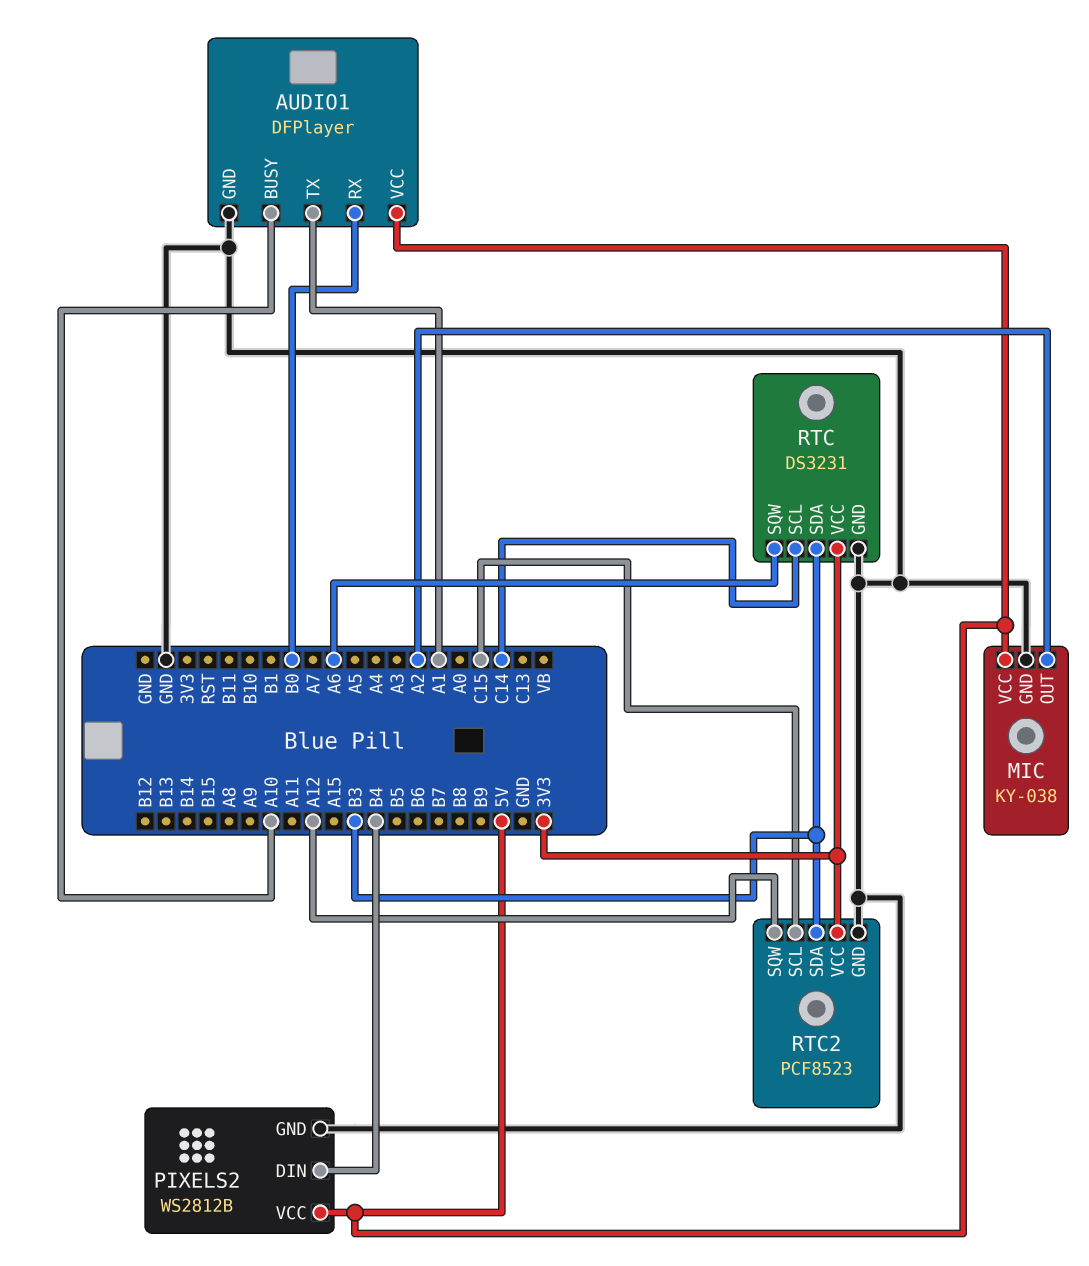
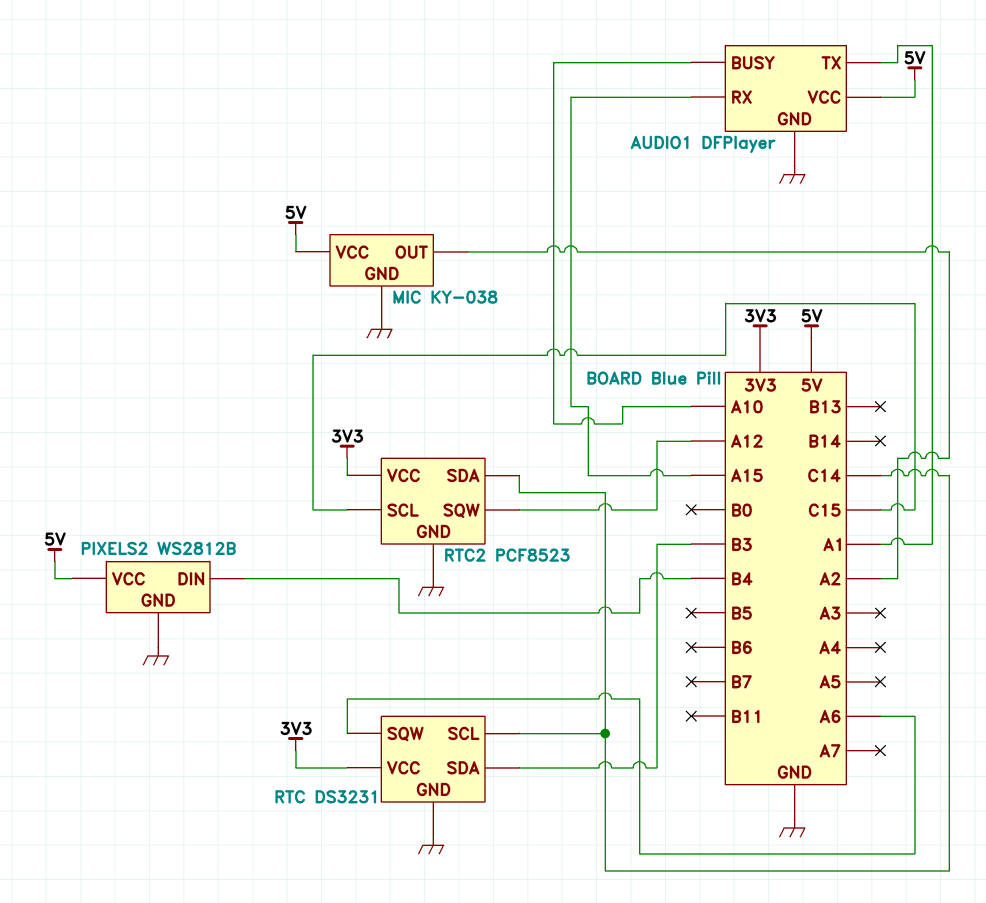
AUDIO1 pin RX: B0 -> A15
RTC2 pin SDA: B3 -> C14

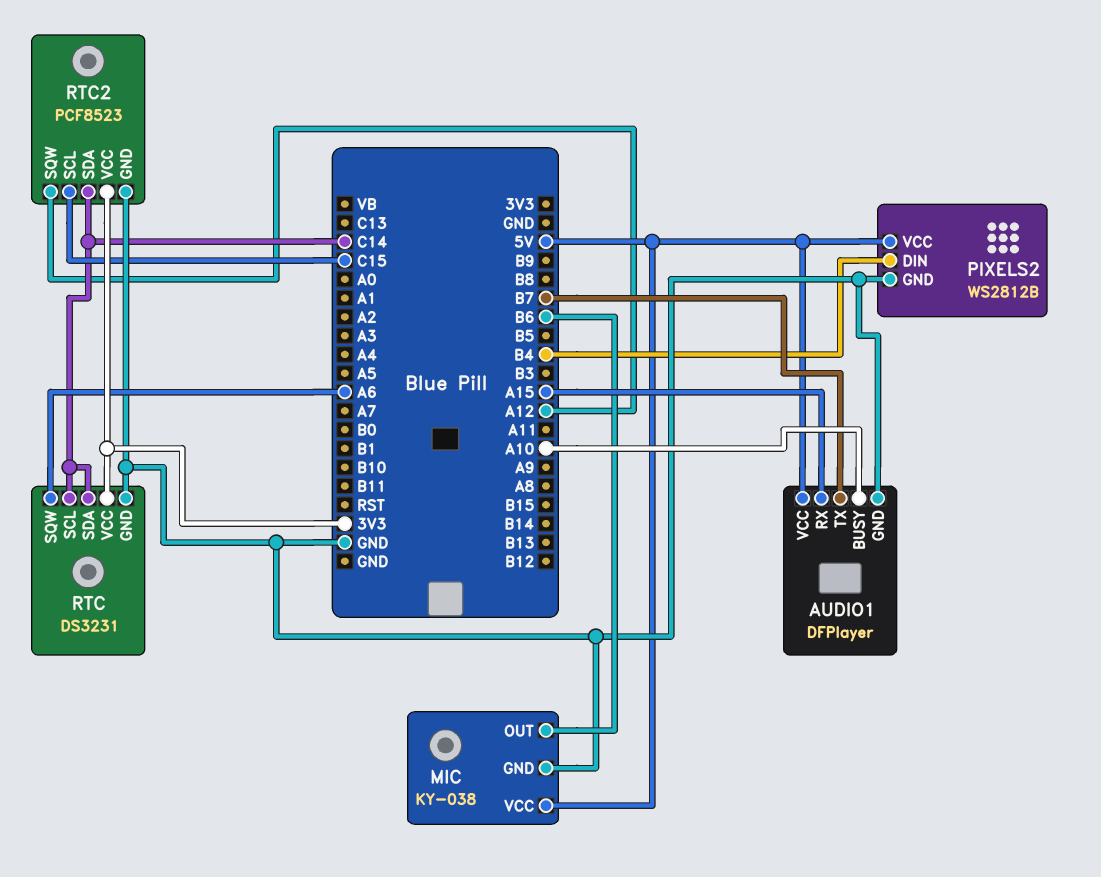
AUDIO1 pin TX: A1 -> B7
MIC pin OUT: A2 -> B6
RTC pin SDA: B3 -> C14

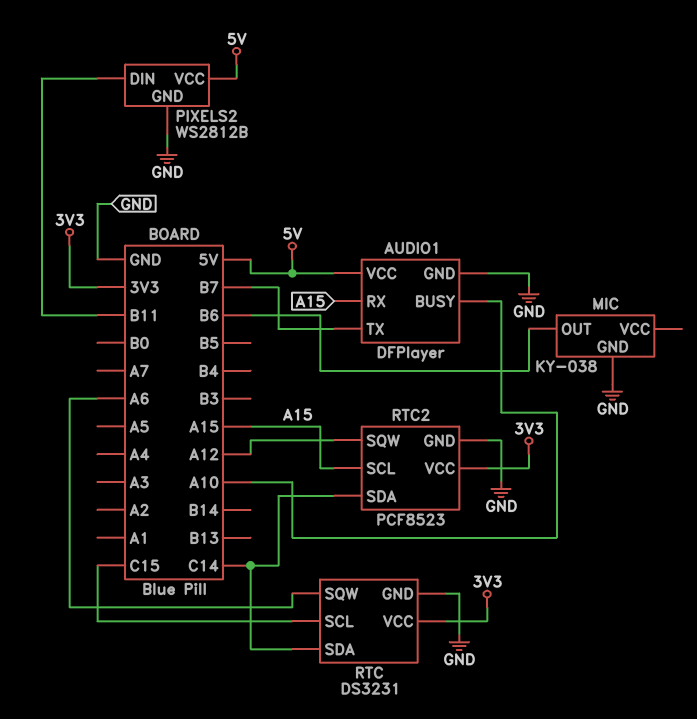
MIC pin VCC: 5V -> none
PIXELS2 pin DIN: B4 -> B11
RTC pin SCL: C14 -> C15
RTC2 pin SCL: C15 -> A15

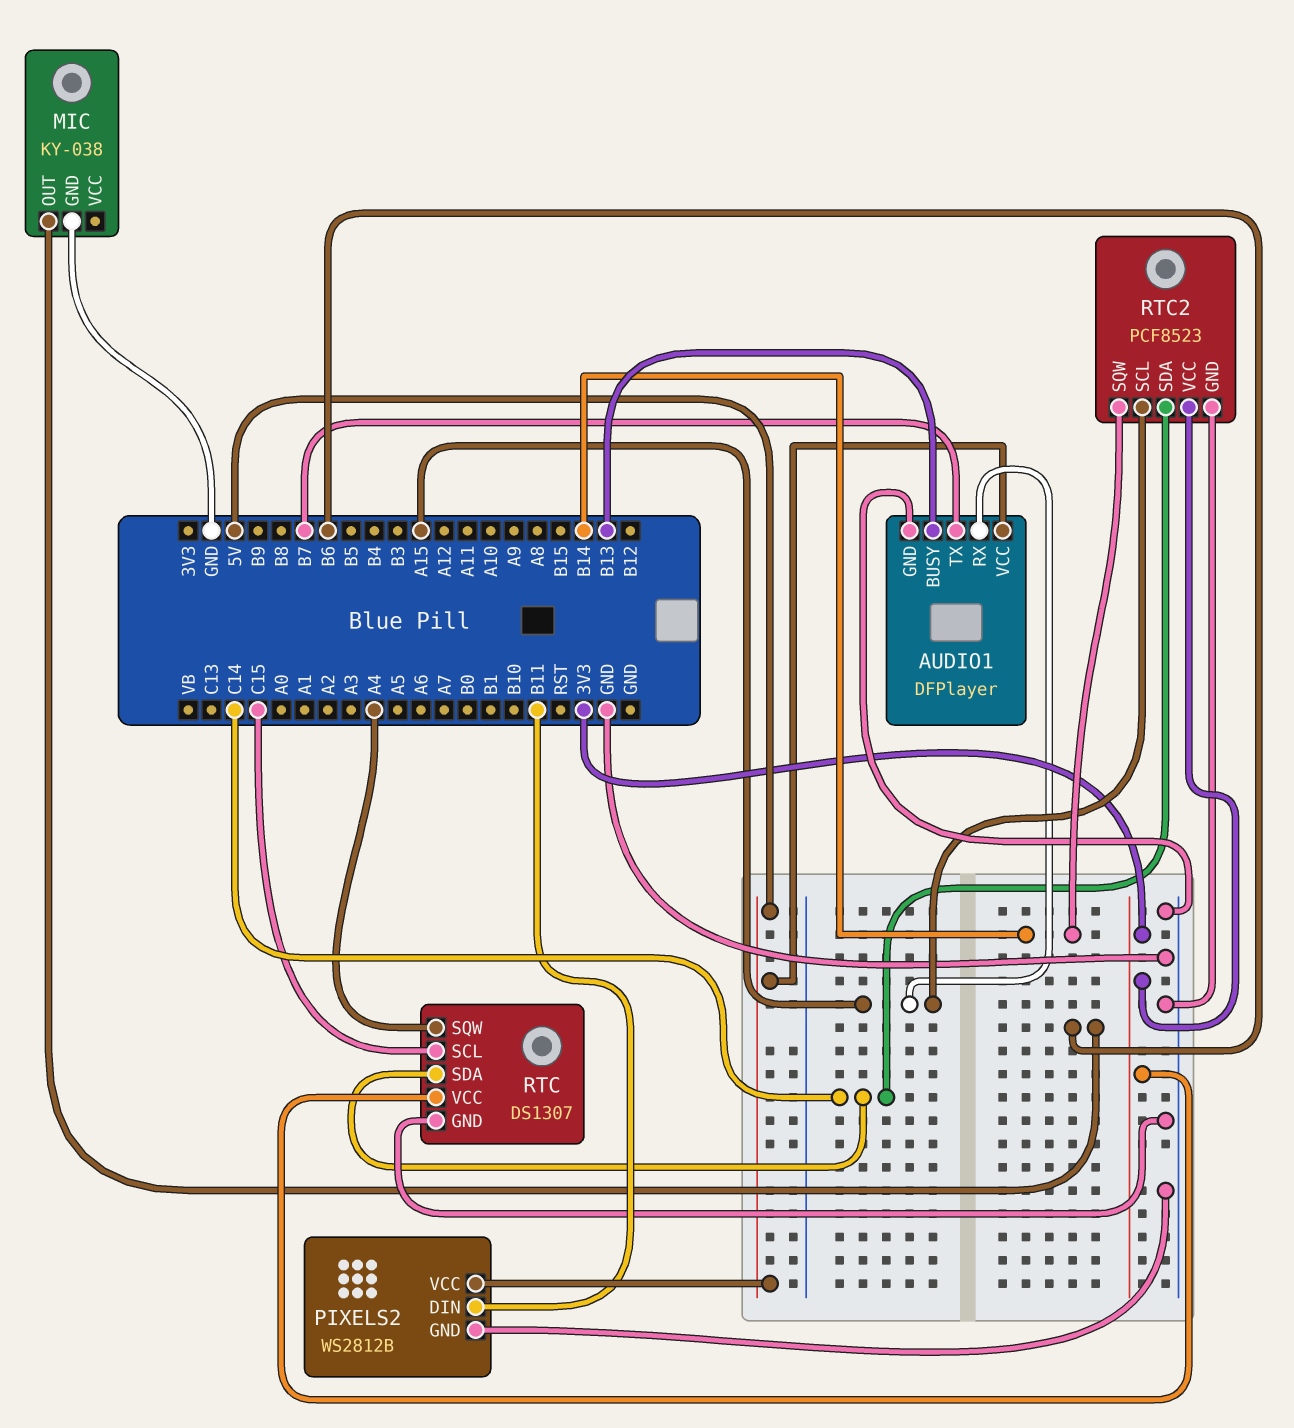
AUDIO1 pin BUSY: A10 -> B13
RTC: DS3231 -> DS1307
RTC pin SQW: A6 -> A4
RTC2 pin SQW: A12 -> B14

